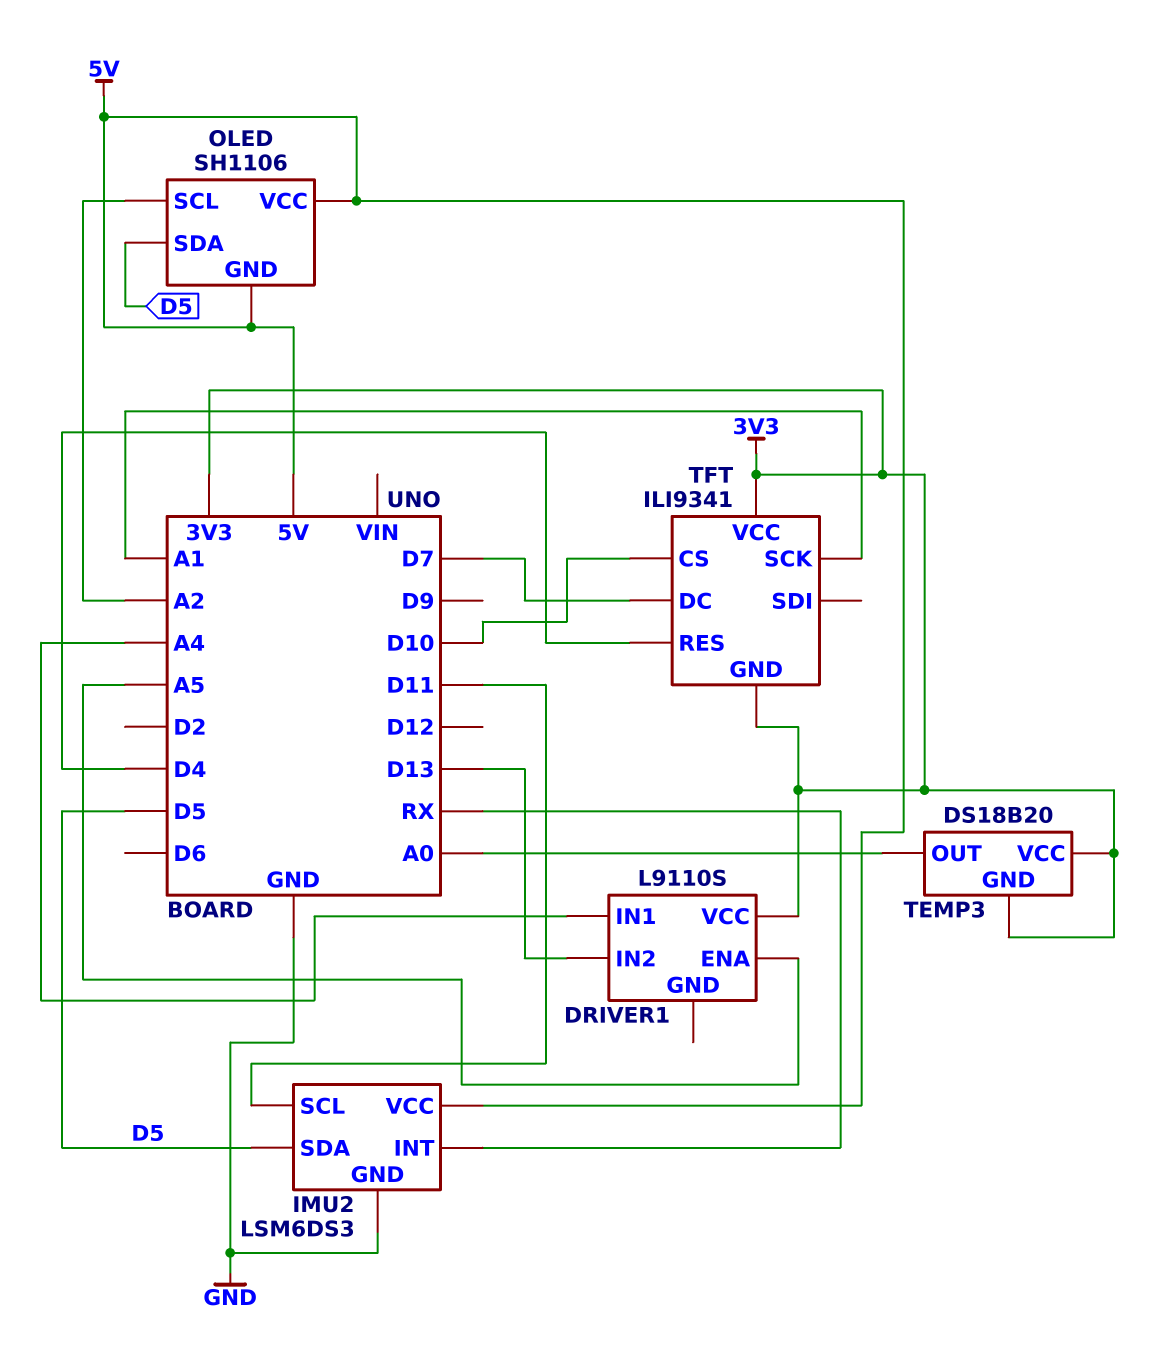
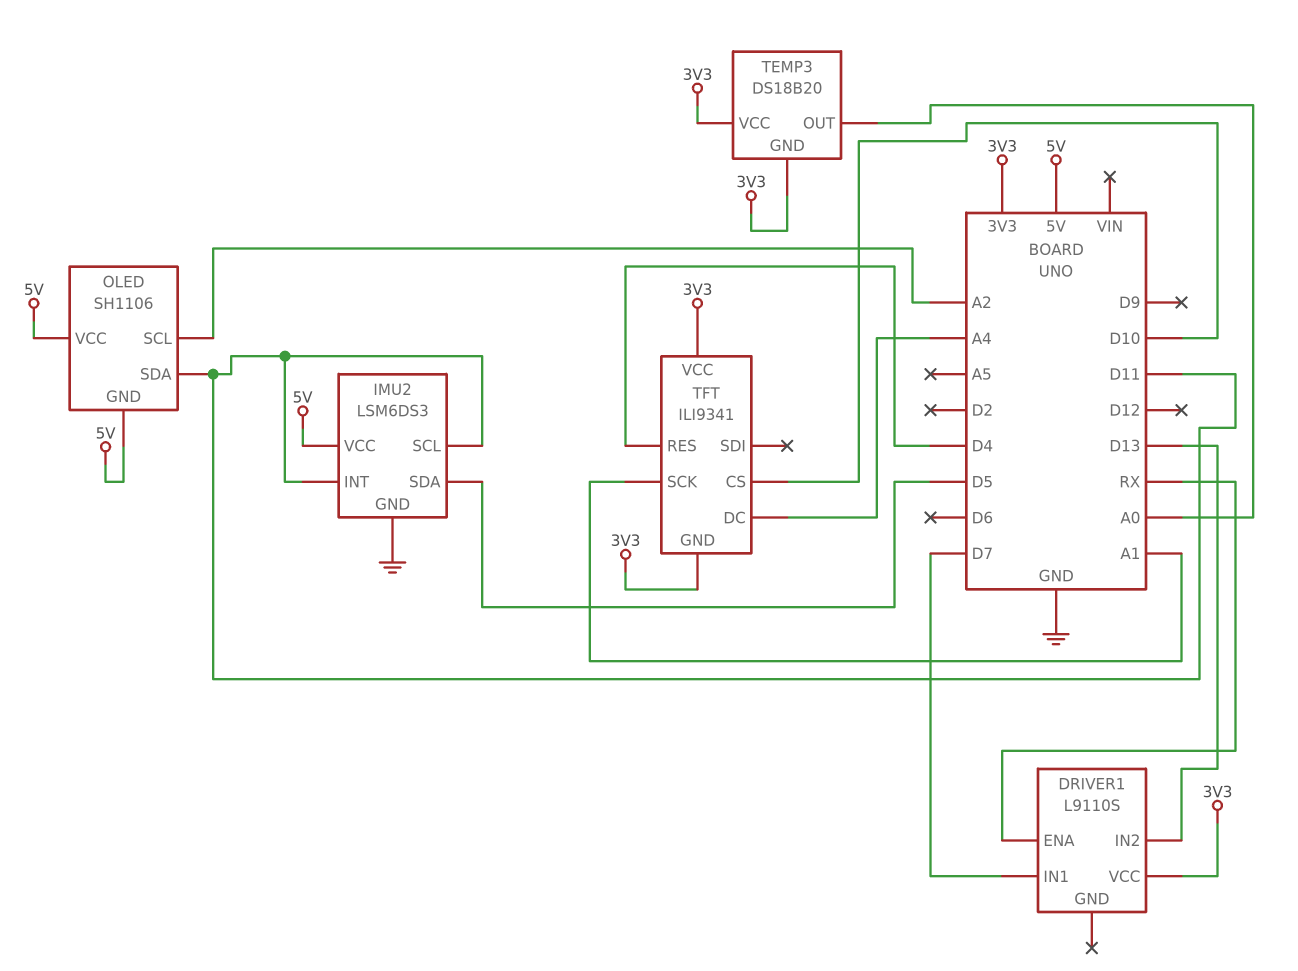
DRIVER1 pin ENA: A5 -> RX
DRIVER1 pin IN1: A4 -> D7
IMU2 pin INT: RX -> D11
OLED pin SDA: D5 -> D11
TFT pin DC: D7 -> A4

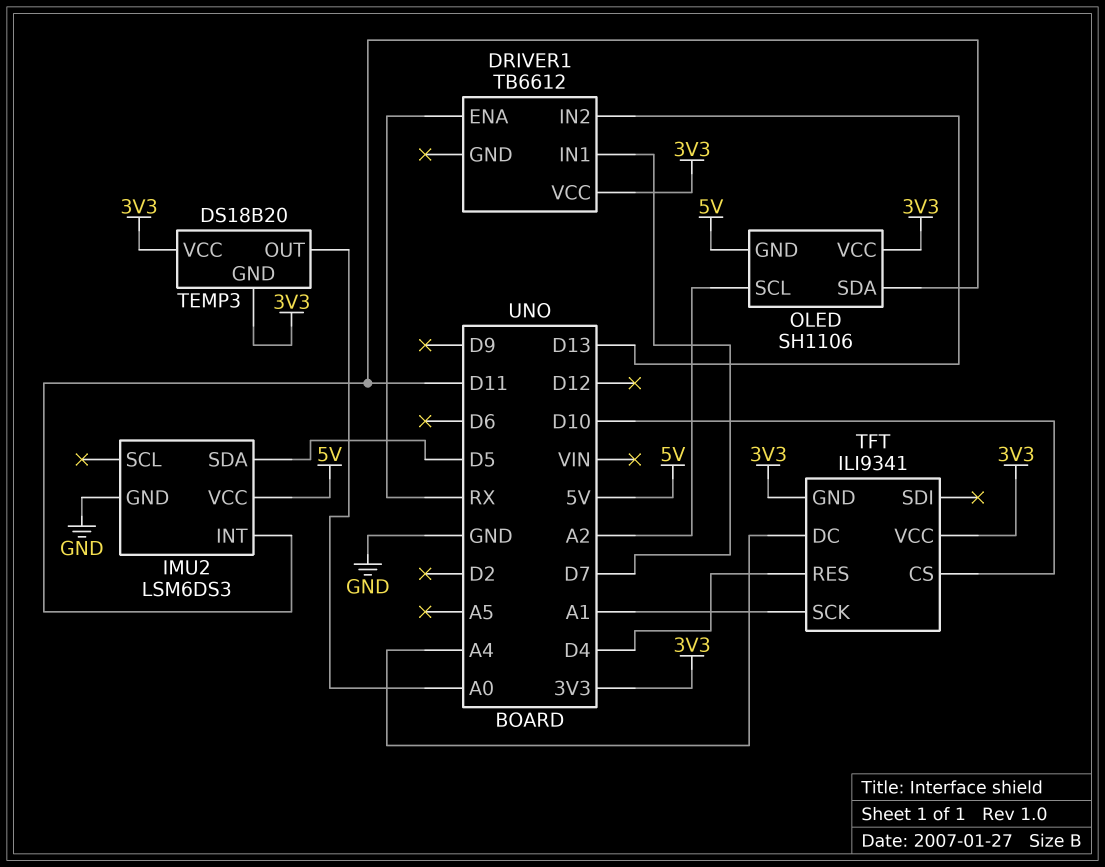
DRIVER1: L9110S -> TB6612
IMU2 pin SCL: D11 -> none
OLED pin VCC: 5V -> 3V3

